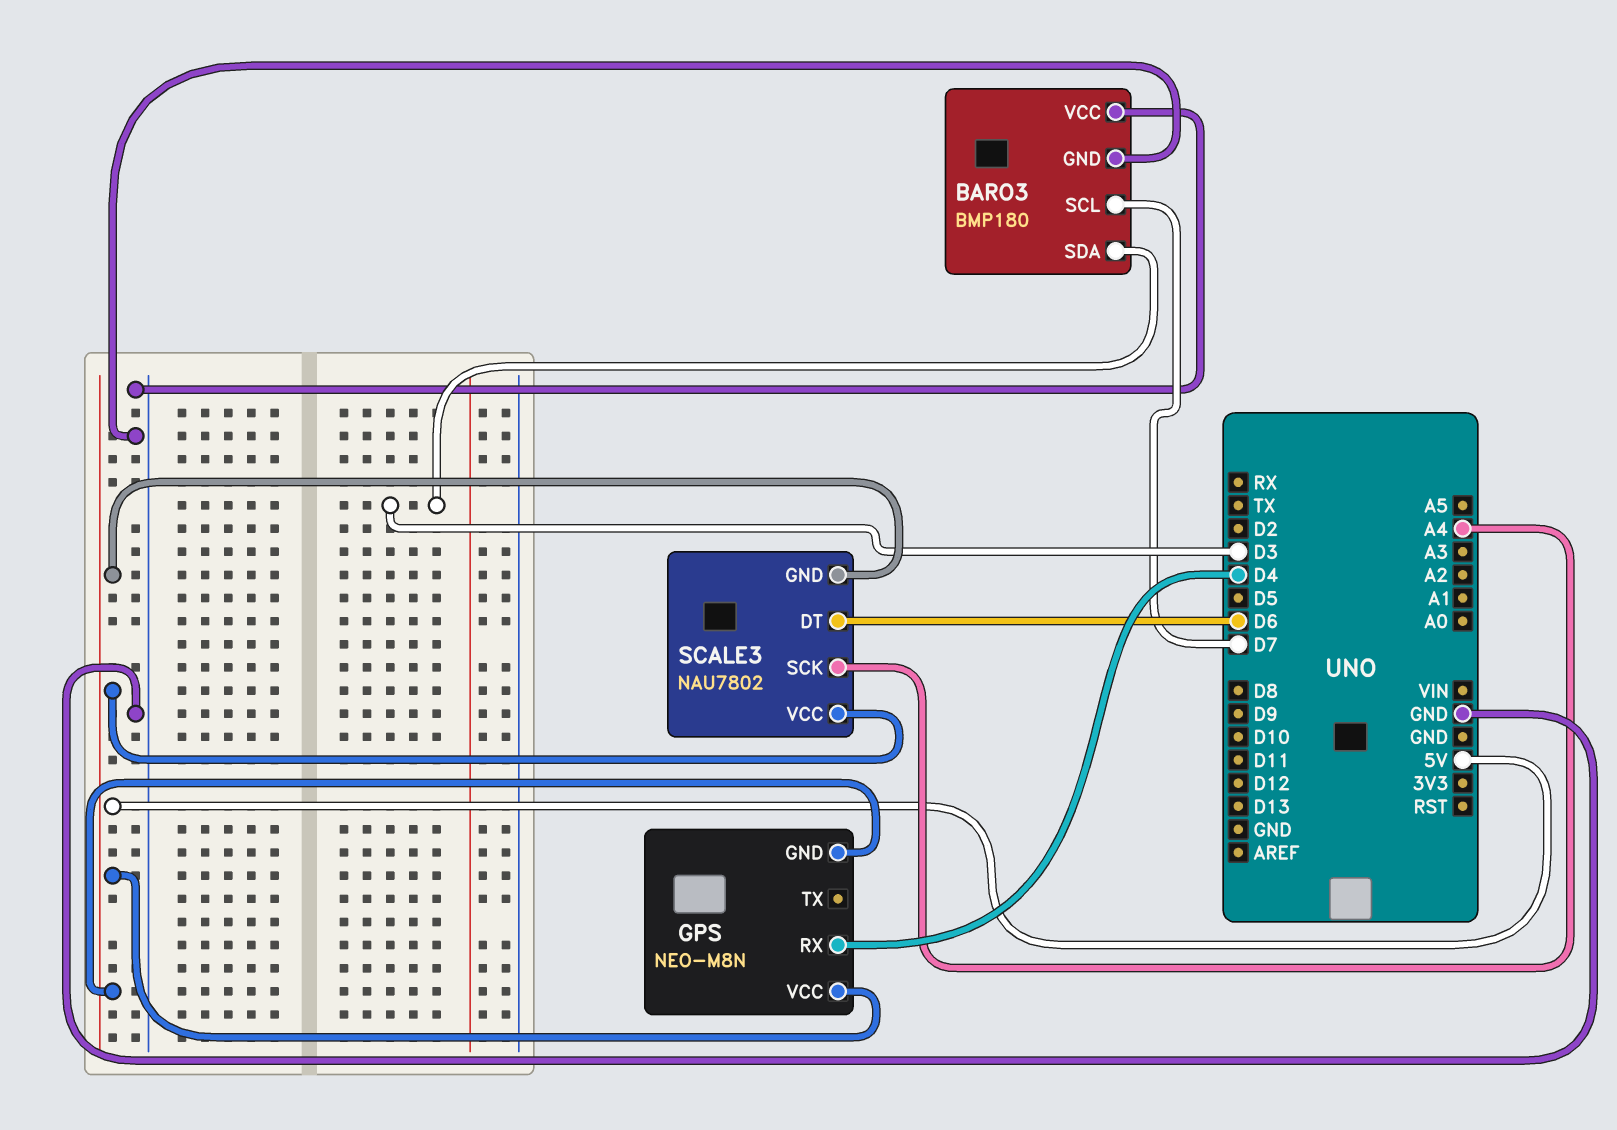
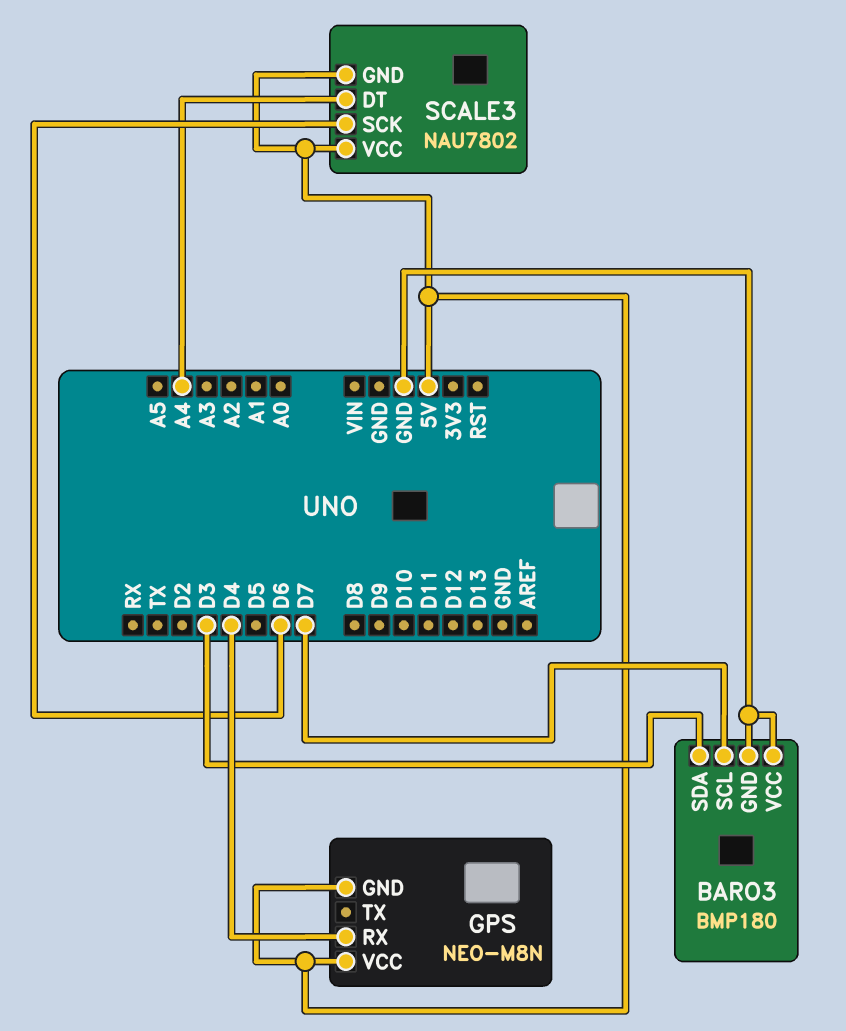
SCALE3 pin DT: D6 -> A4
SCALE3 pin SCK: A4 -> D6

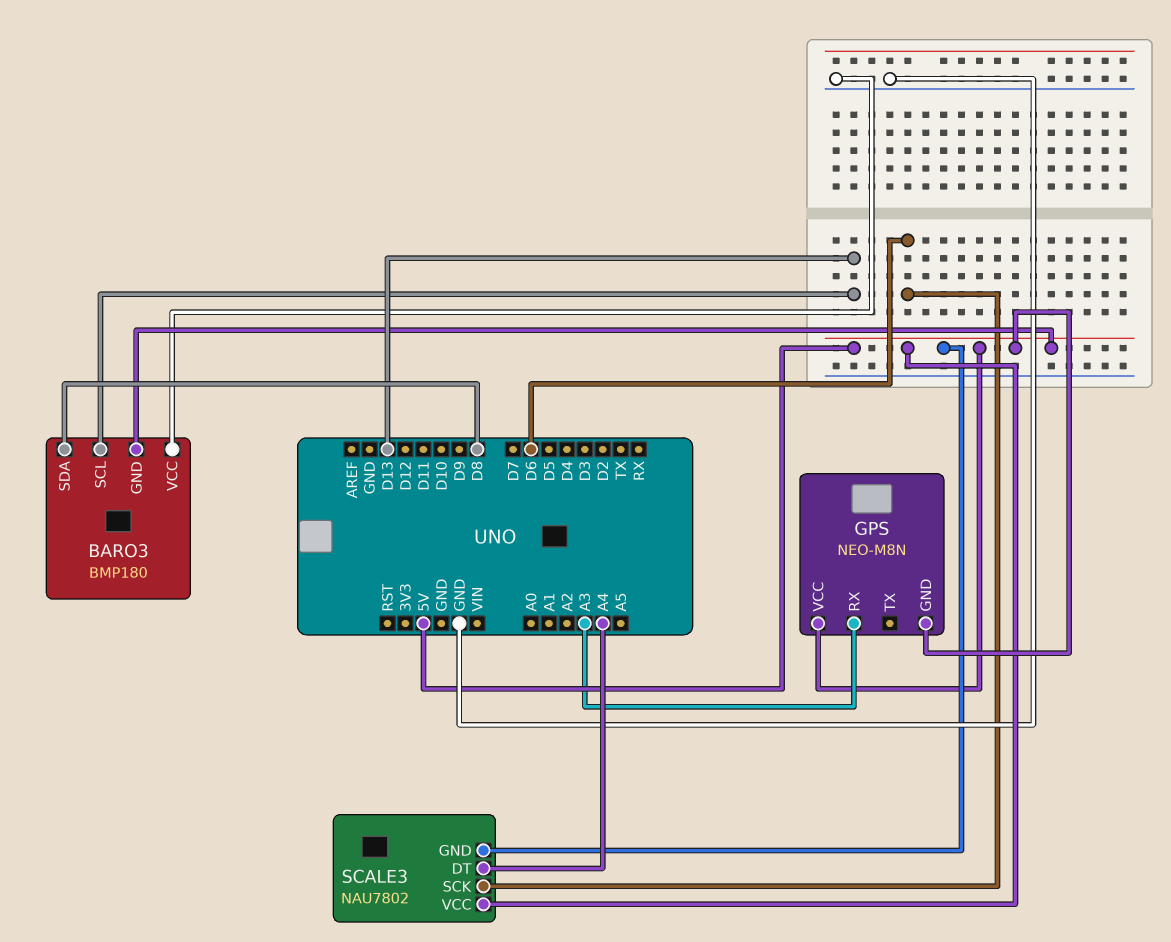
BARO3 pin GND: GND -> 5V
BARO3 pin SCL: D7 -> D13
BARO3 pin SDA: D3 -> D8
GPS pin RX: D4 -> A3

